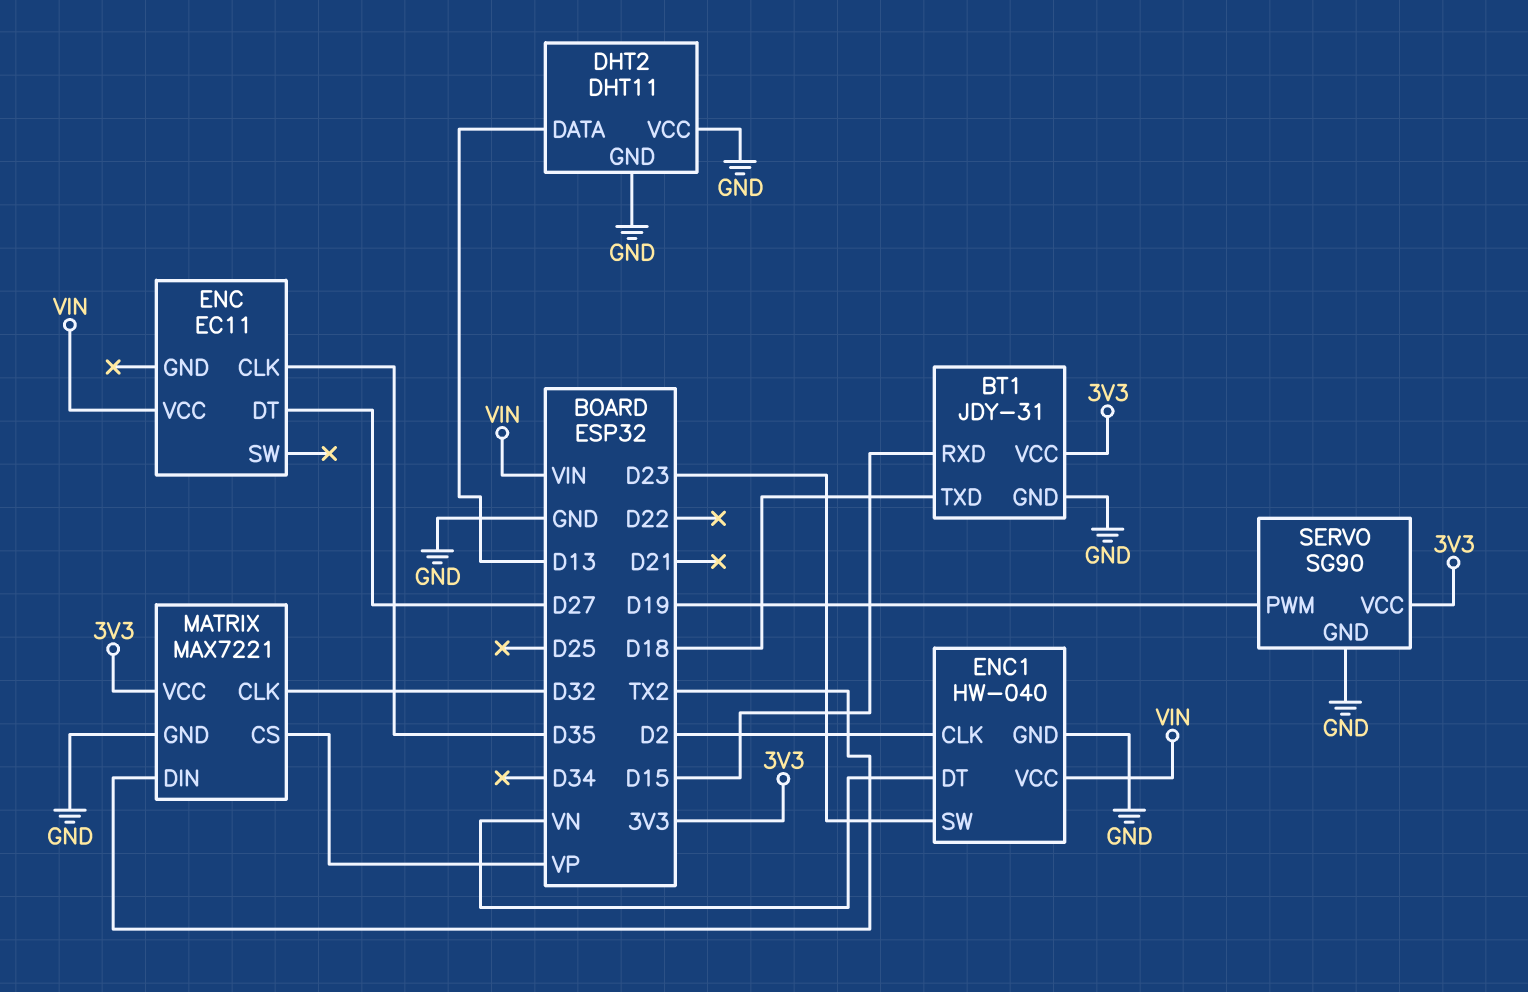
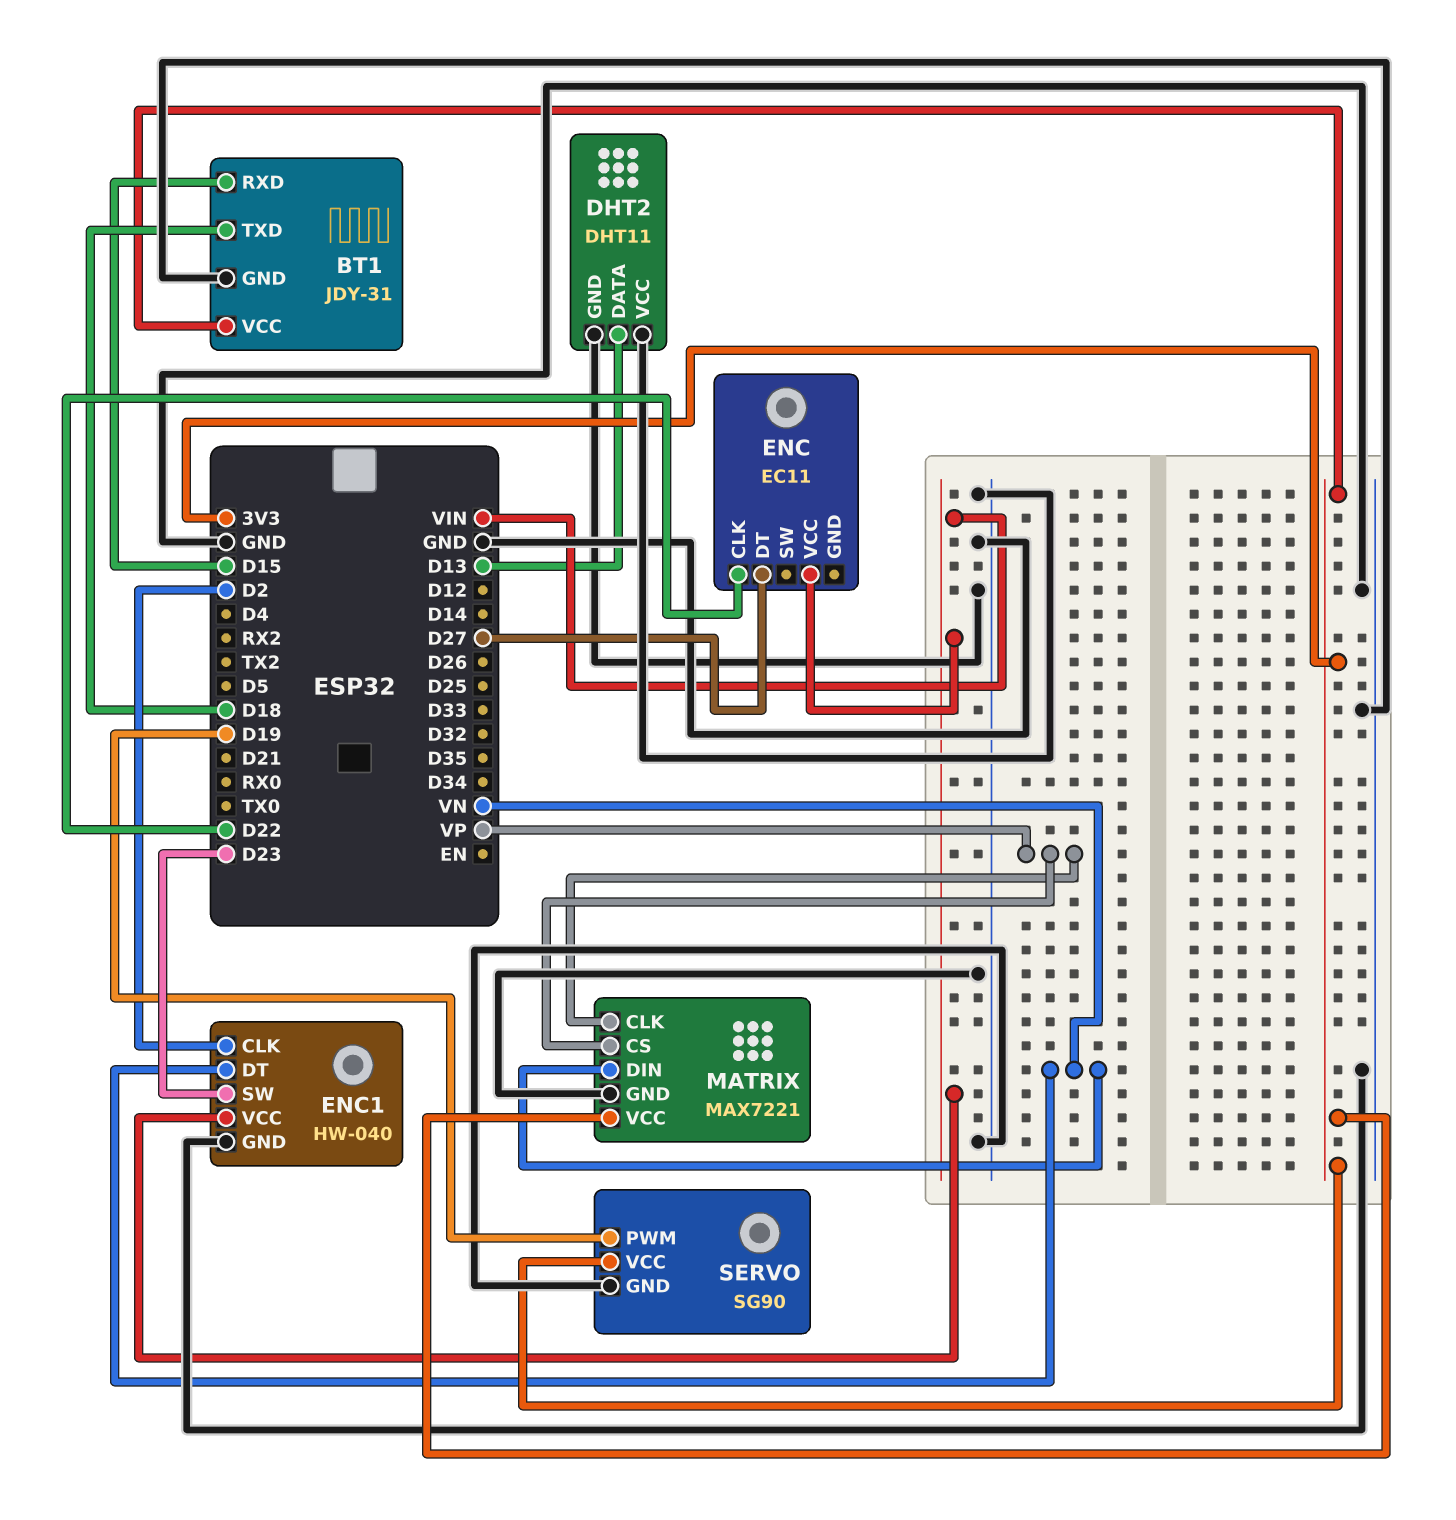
ENC pin CLK: D35 -> D22
MATRIX pin CLK: D32 -> VP
MATRIX pin DIN: TX2 -> VN

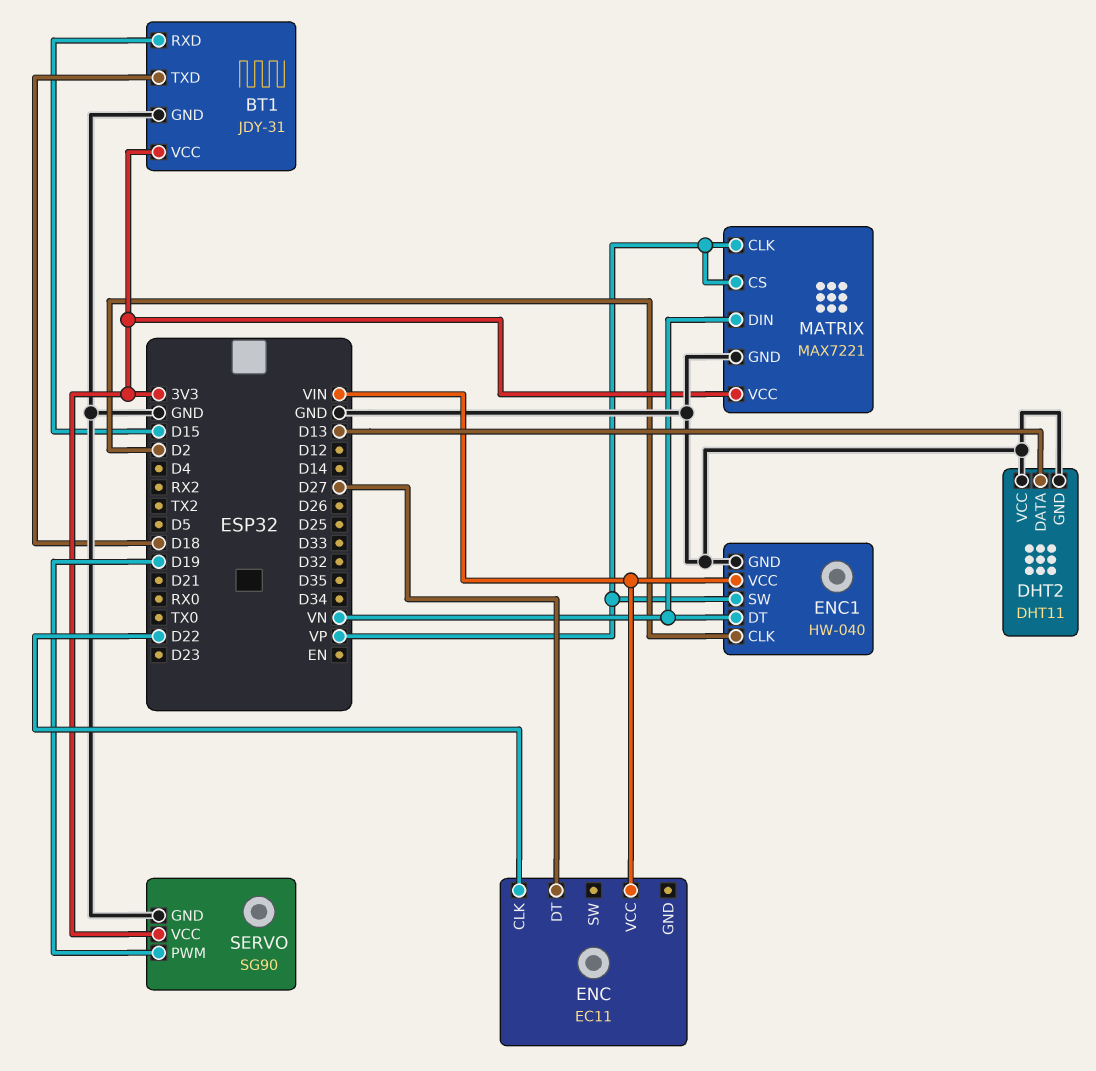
ENC1 pin SW: D23 -> VP

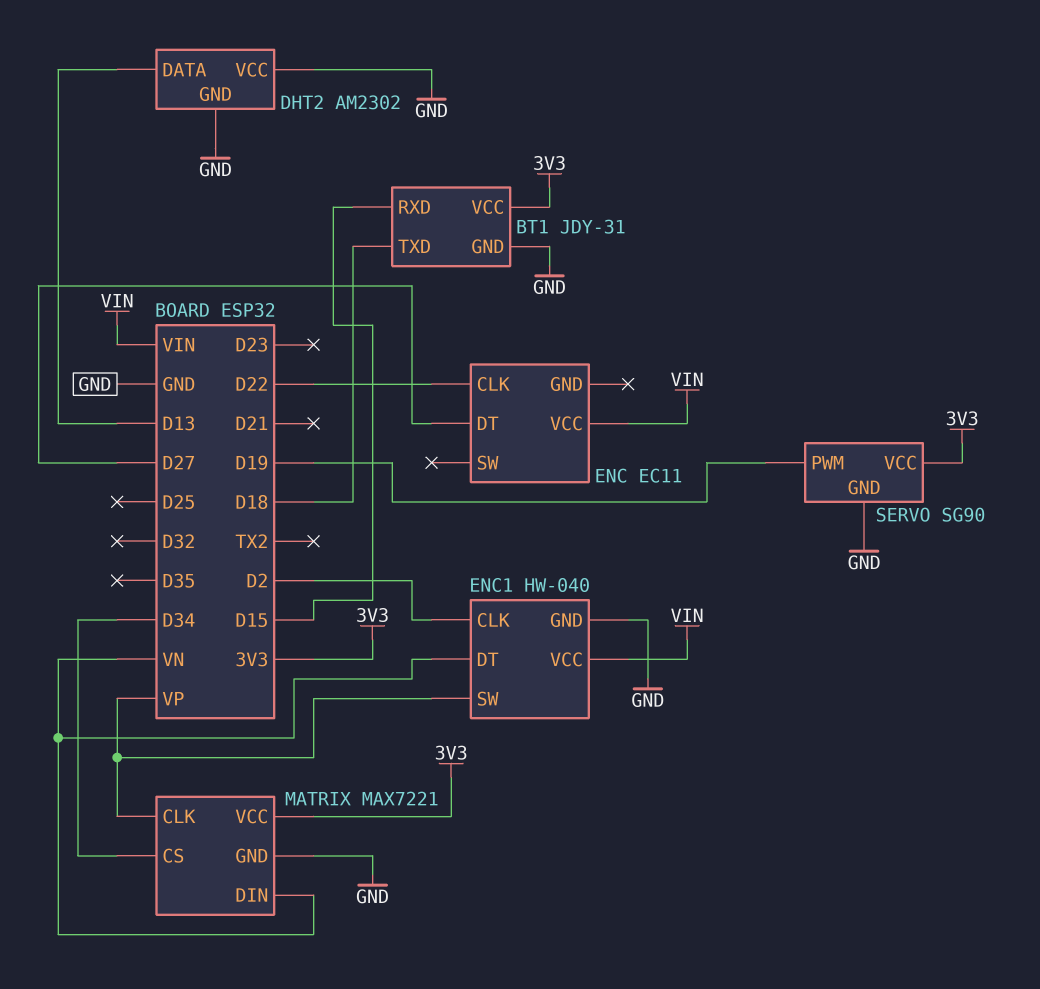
DHT2: DHT11 -> AM2302
MATRIX pin CS: VP -> D34

